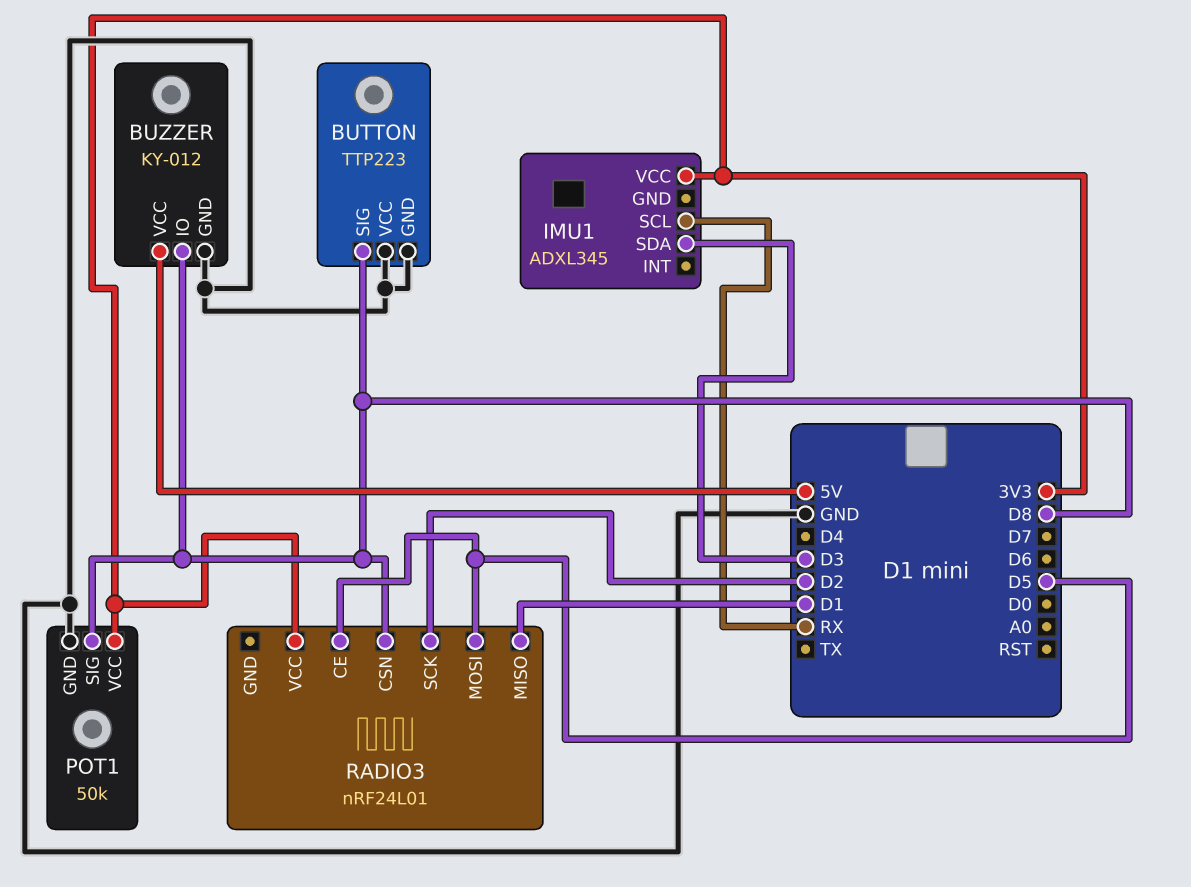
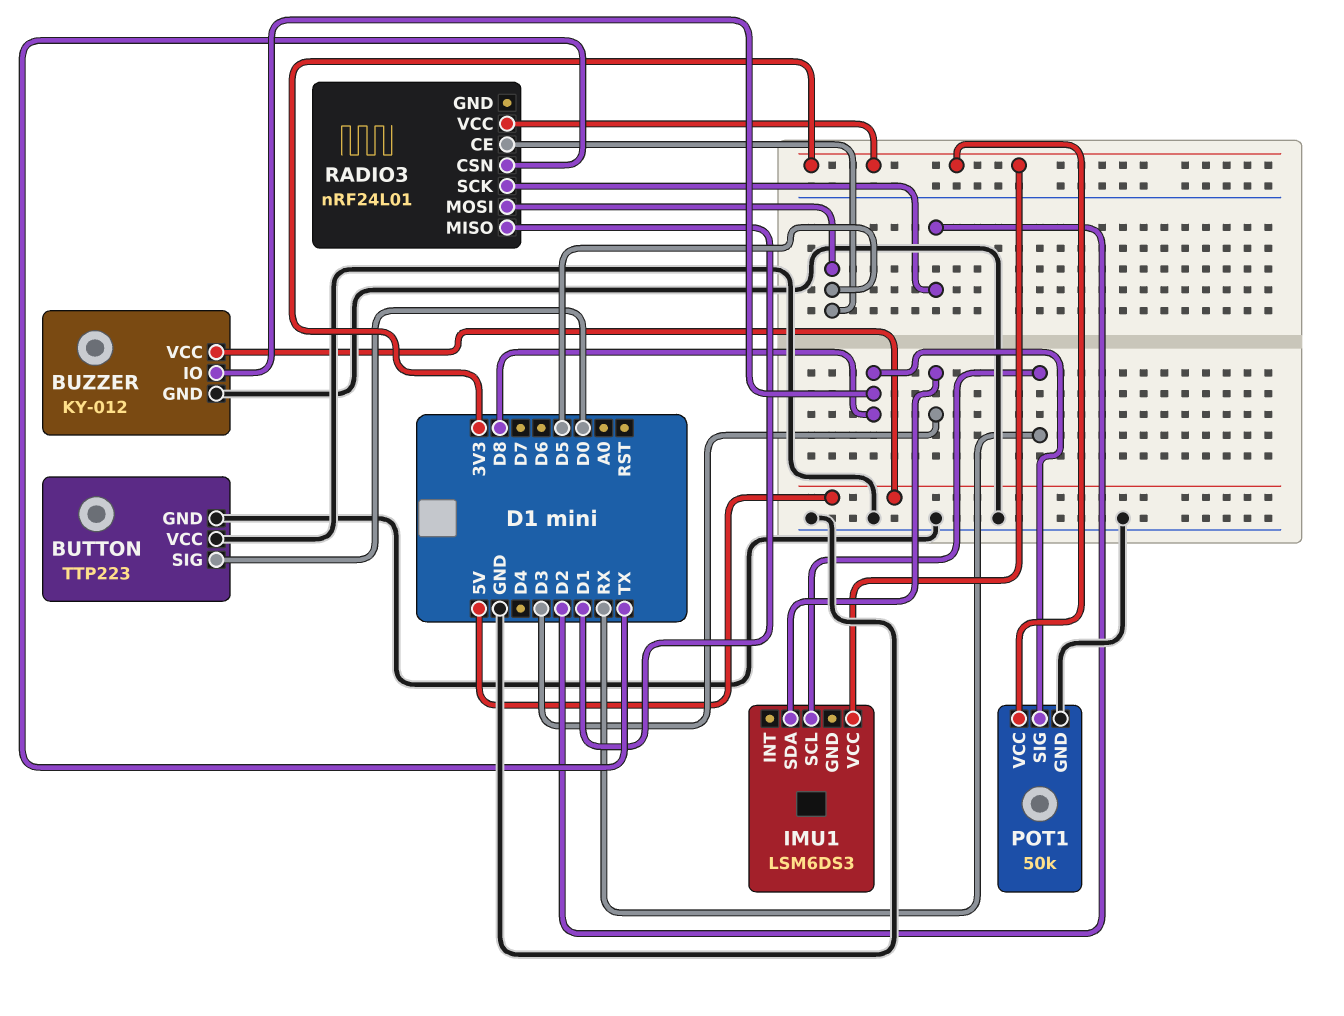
BUTTON pin SIG: D8 -> D0
IMU1: ADXL345 -> LSM6DS3
RADIO3 pin CSN: D8 -> TX

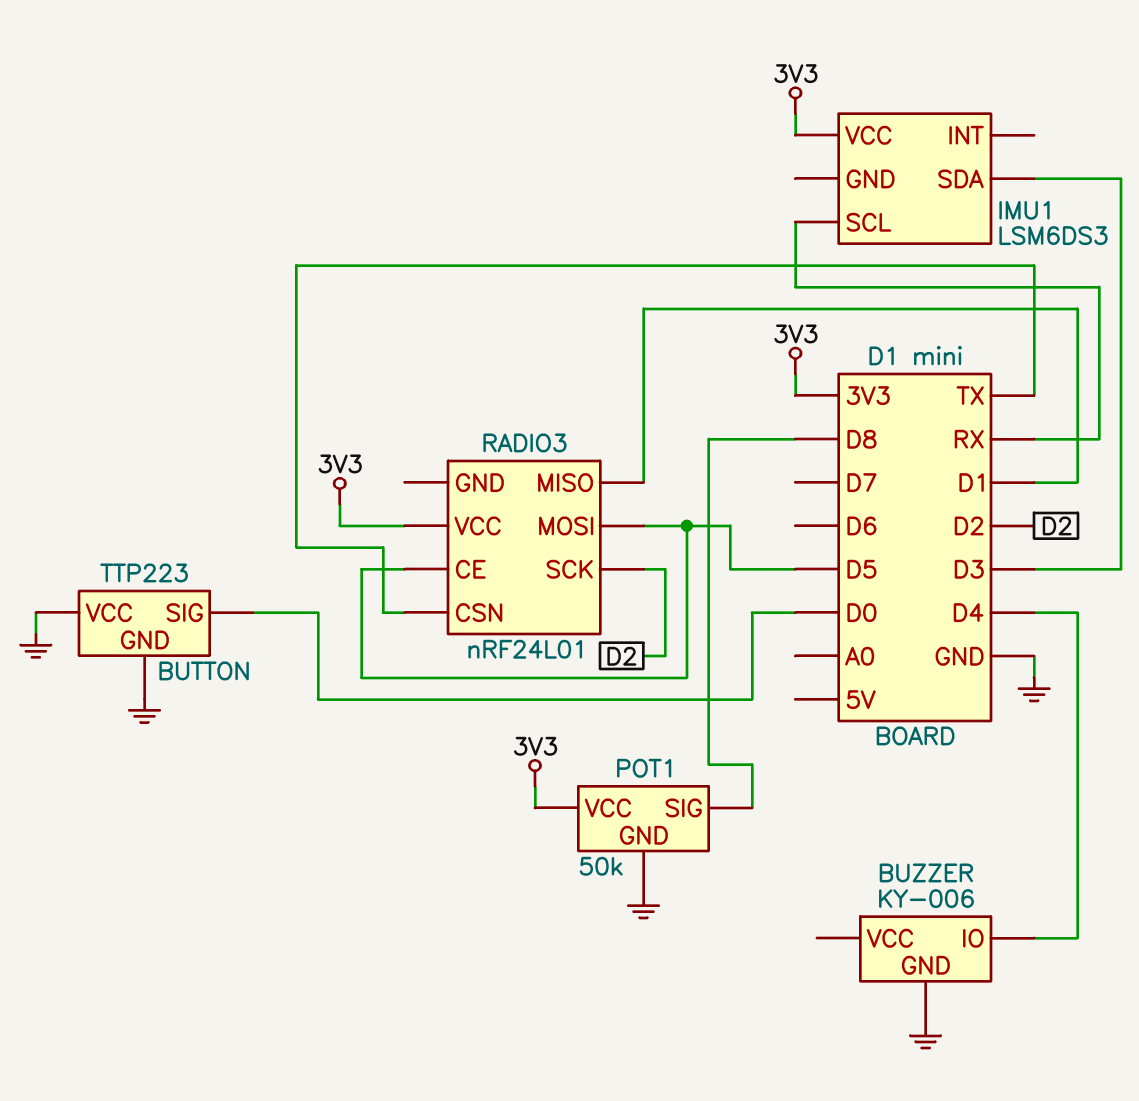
BUZZER: KY-012 -> KY-006
BUZZER pin IO: D8 -> D4
BUZZER pin VCC: 5V -> none

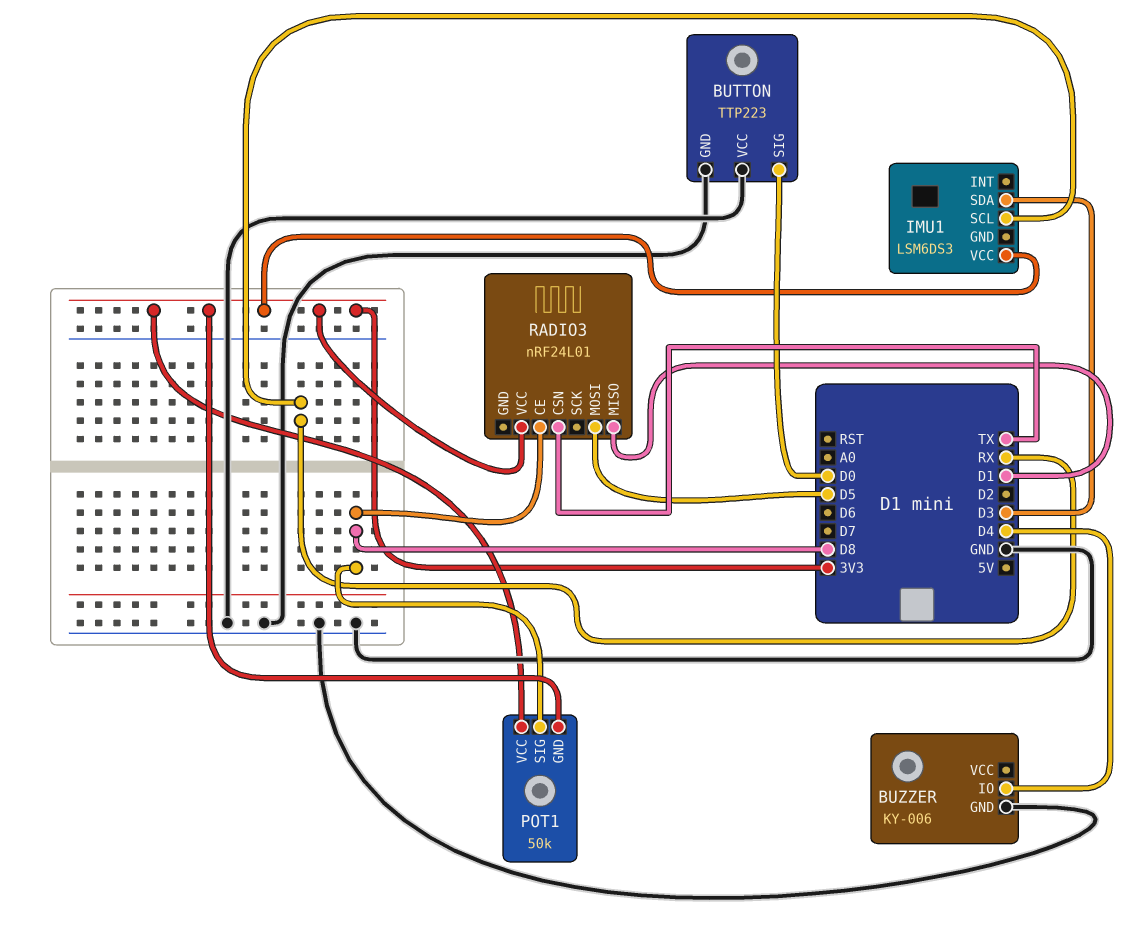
POT1 pin GND: GND -> 3V3
RADIO3 pin CE: D5 -> D8
RADIO3 pin SCK: D2 -> none

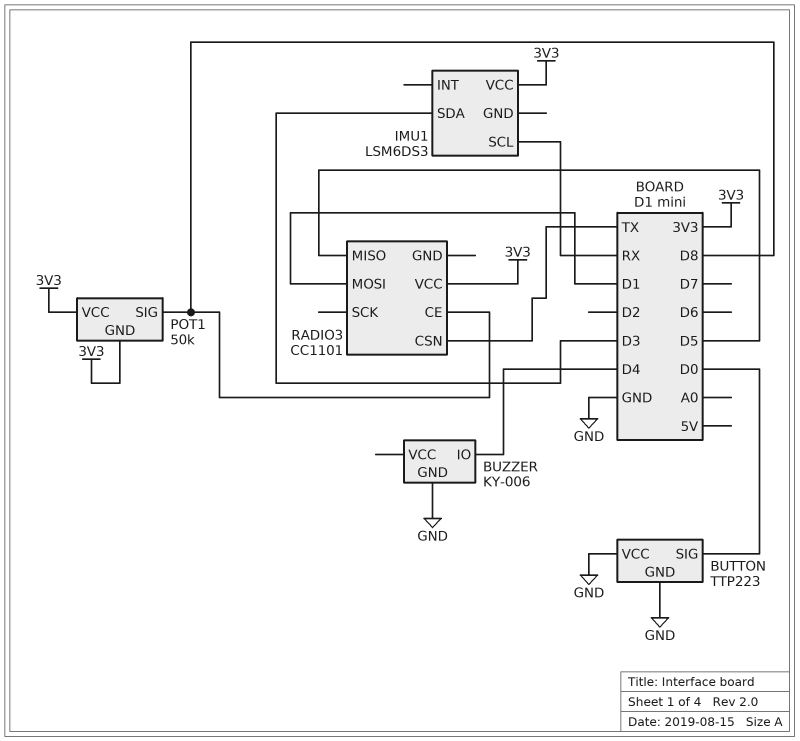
RADIO3: nRF24L01 -> CC1101
RADIO3 pin MISO: D1 -> D5
RADIO3 pin MOSI: D5 -> D1

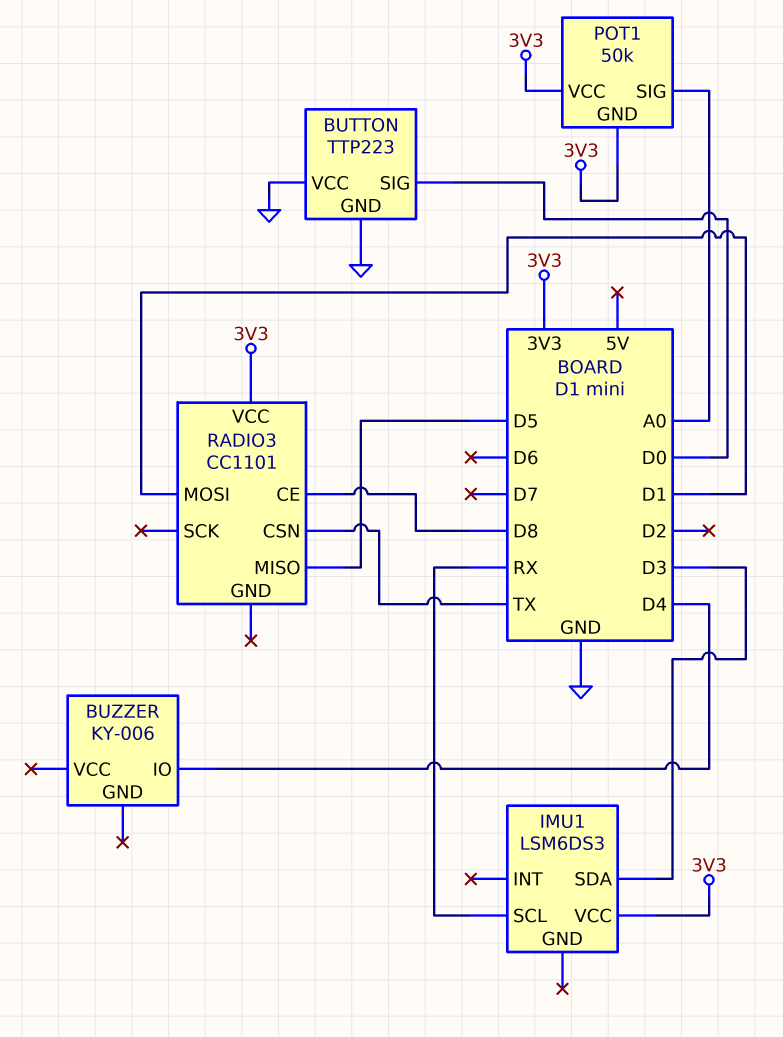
BUZZER pin GND: GND -> none
POT1 pin SIG: D8 -> A0

